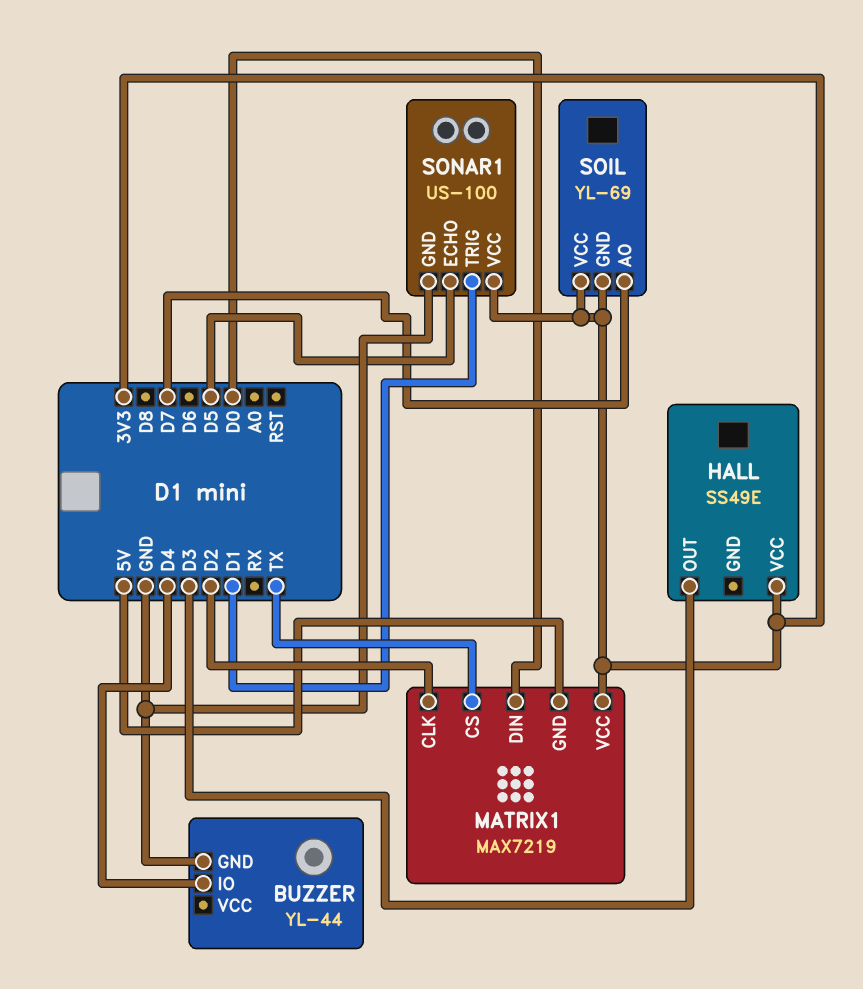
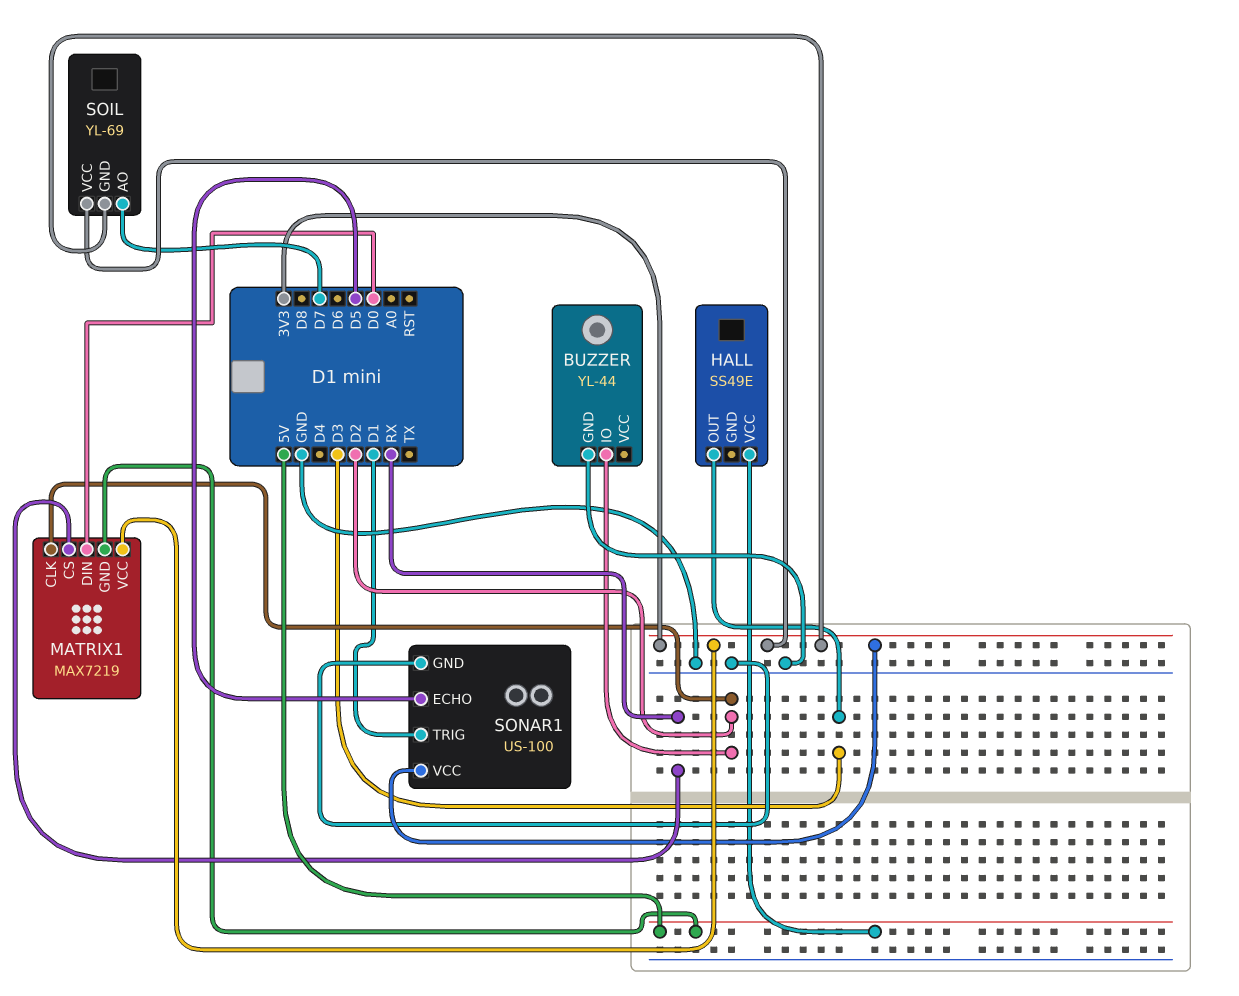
BUZZER pin IO: D4 -> D2
HALL pin VCC: 3V3 -> 5V
MATRIX1 pin CS: TX -> RX

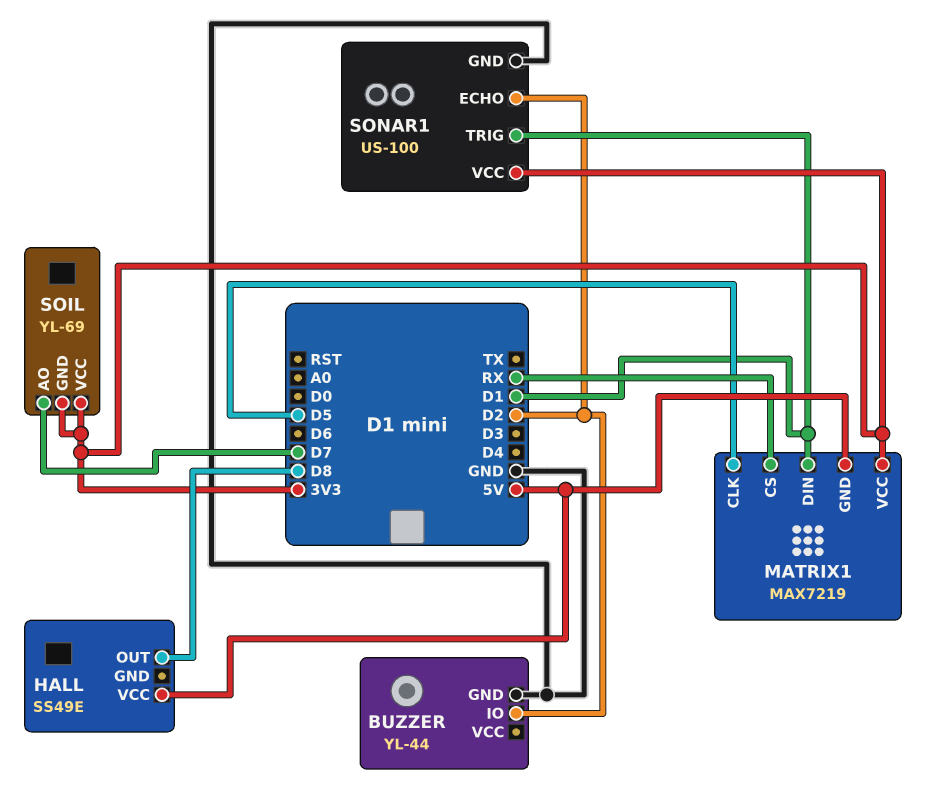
HALL pin OUT: D3 -> D8
MATRIX1 pin CLK: D2 -> D5
MATRIX1 pin DIN: D0 -> D1
SONAR1 pin ECHO: D5 -> D2

